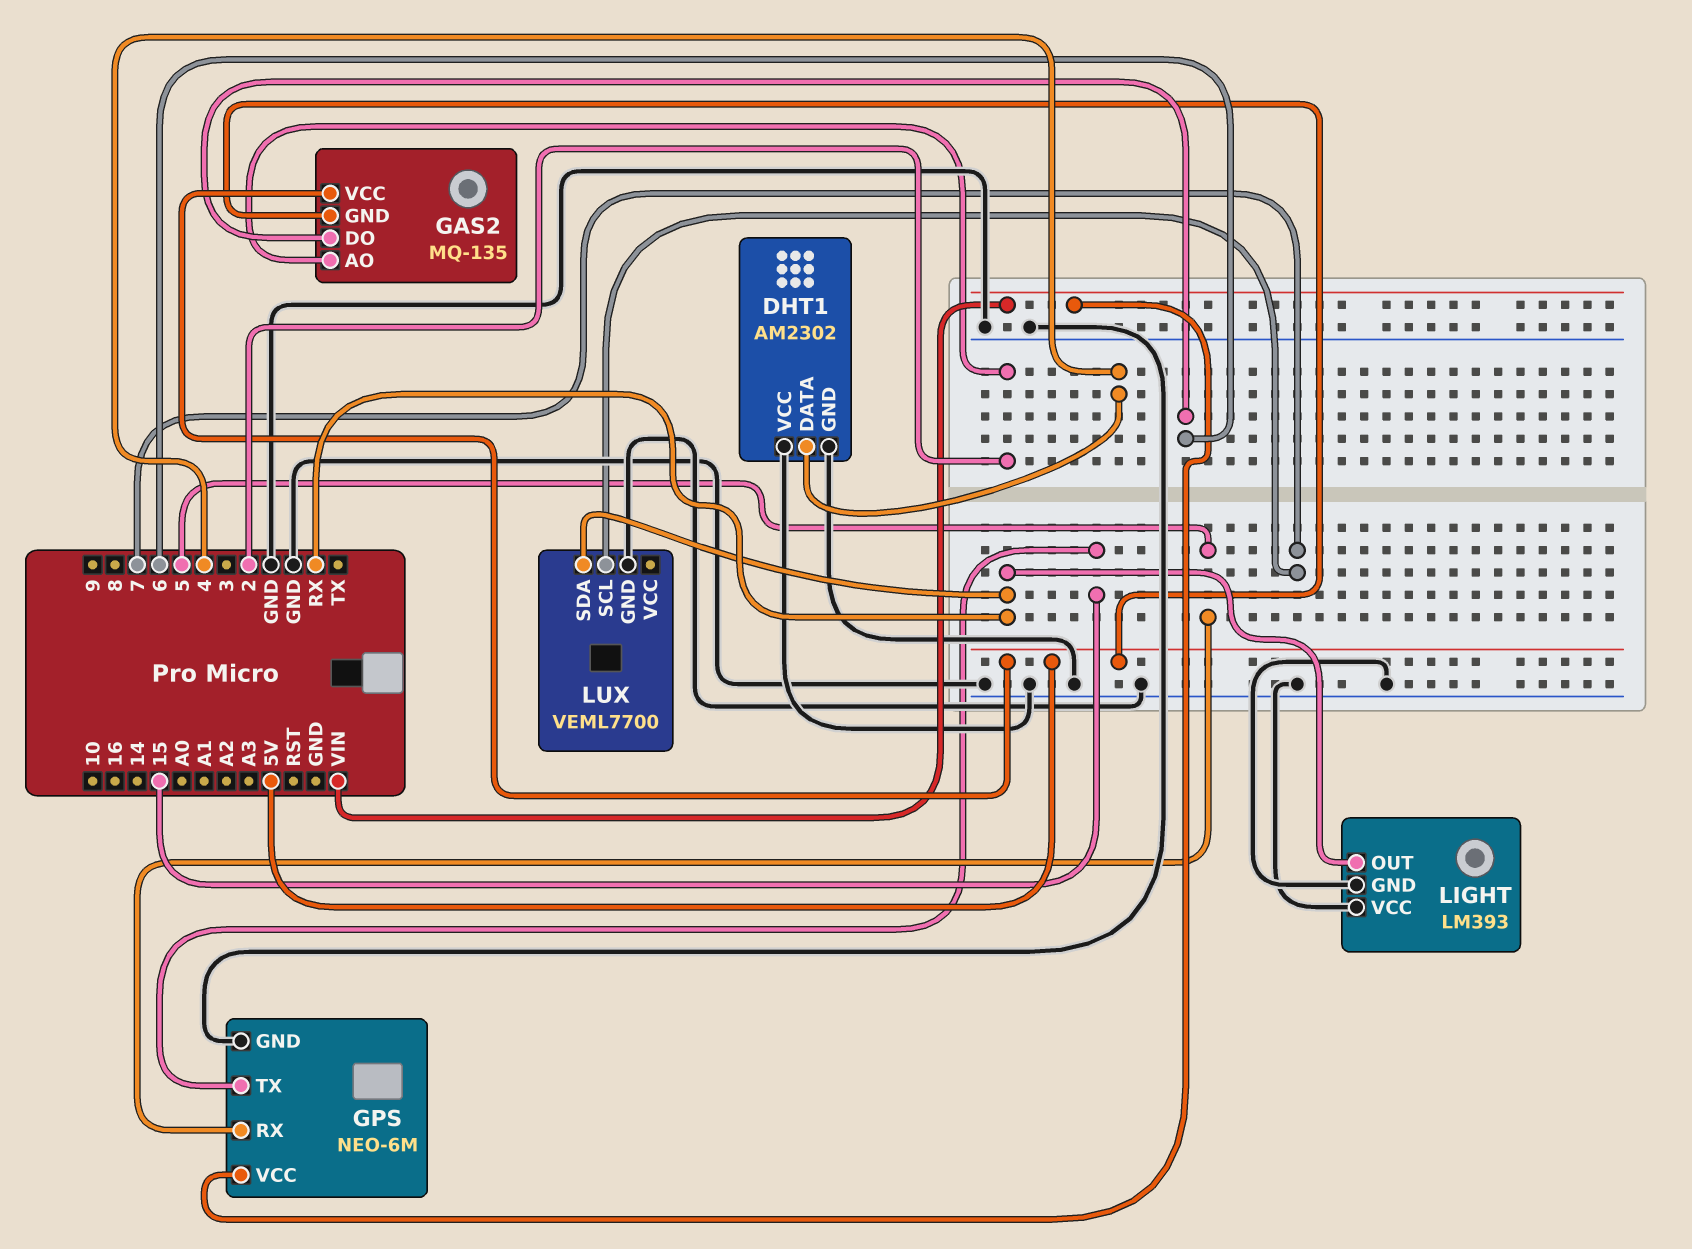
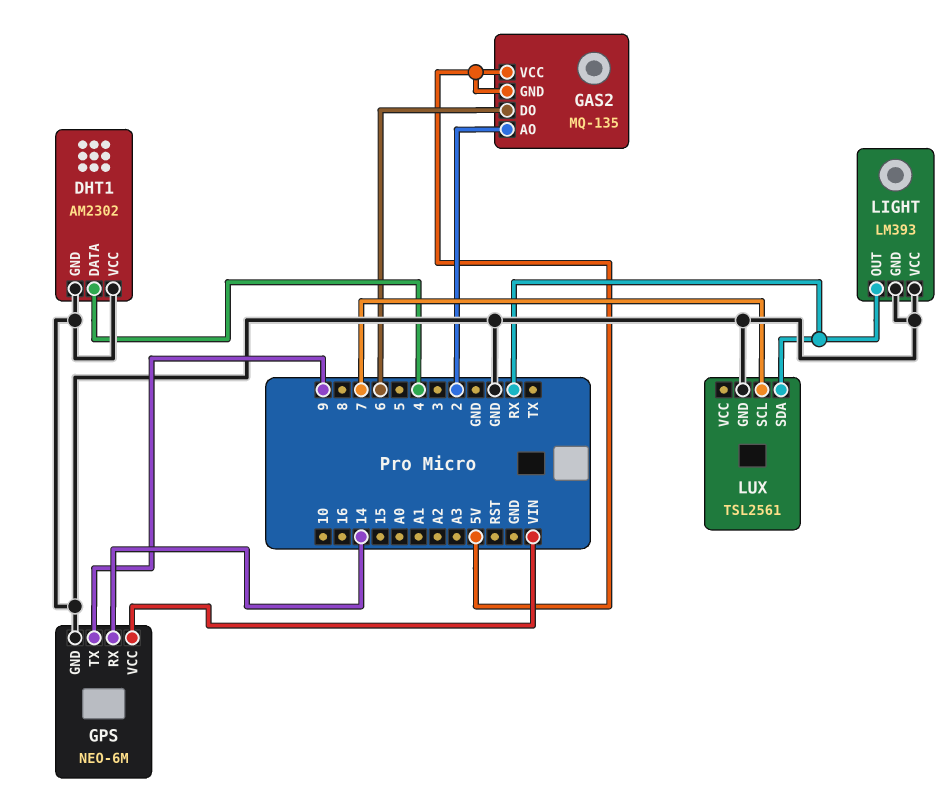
GPS pin RX: 5 -> 14
GPS pin TX: 15 -> 9
LUX: VEML7700 -> TSL2561

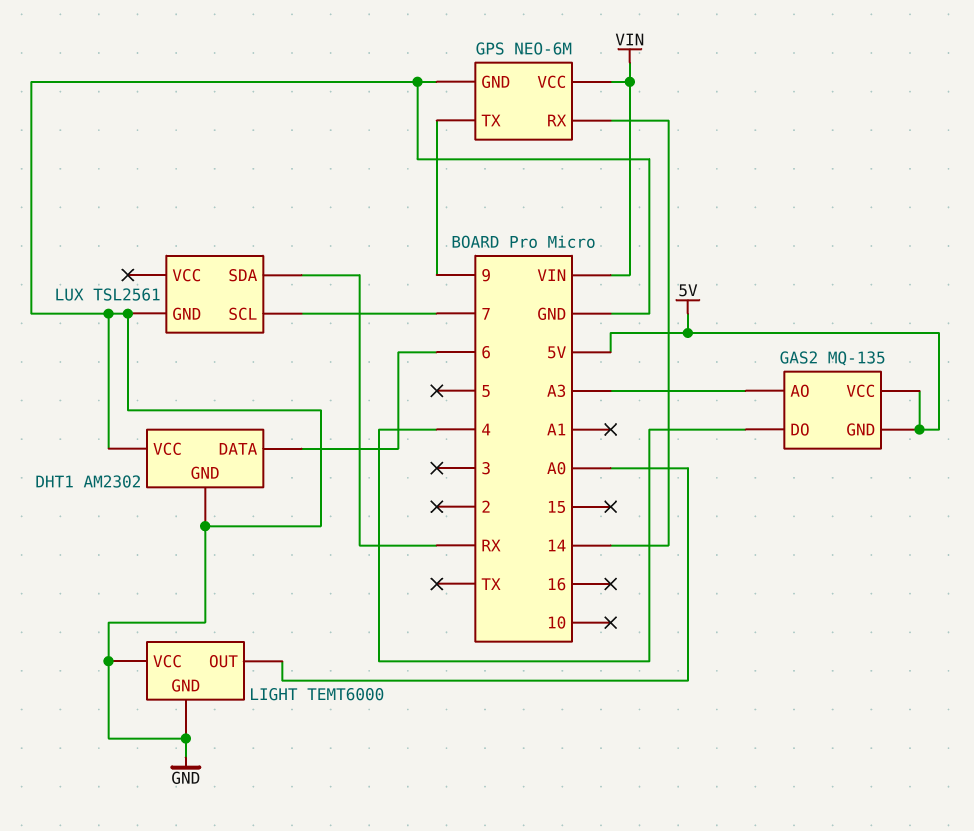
DHT1 pin DATA: 4 -> 6
GAS2 pin AO: 2 -> A3
GAS2 pin DO: 6 -> 4
LIGHT: LM393 -> TEMT6000
LIGHT pin OUT: RX -> A0

